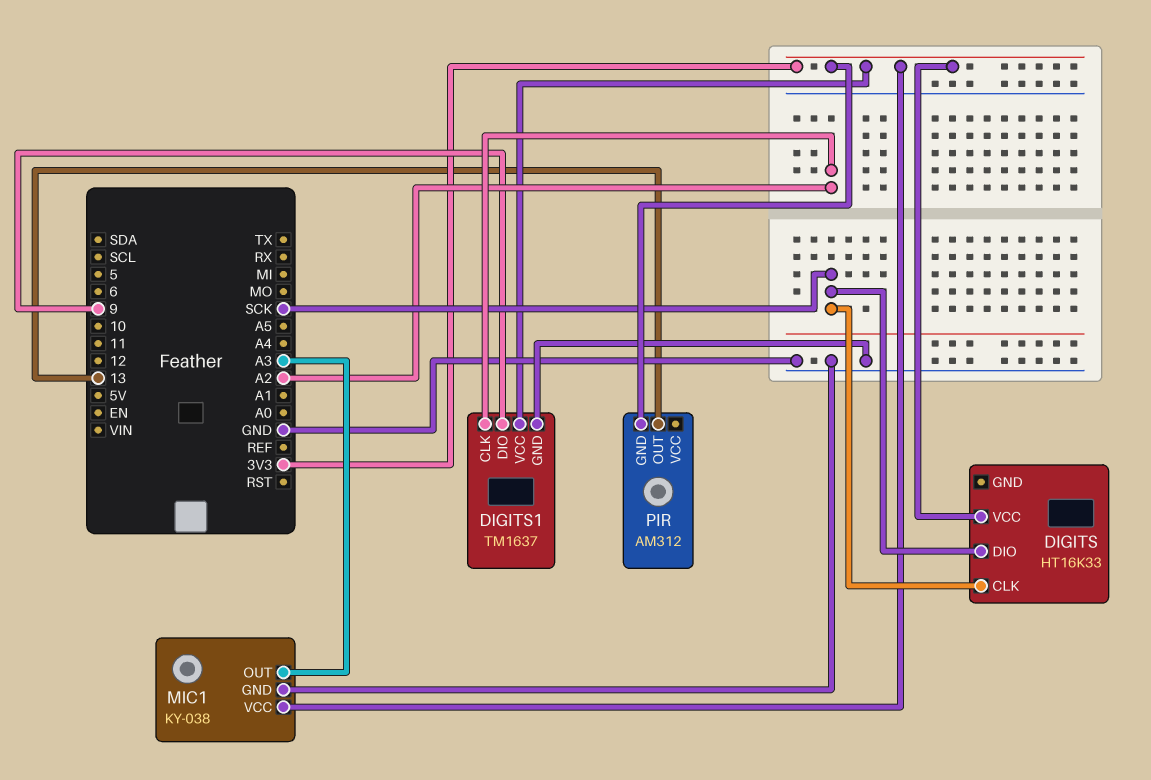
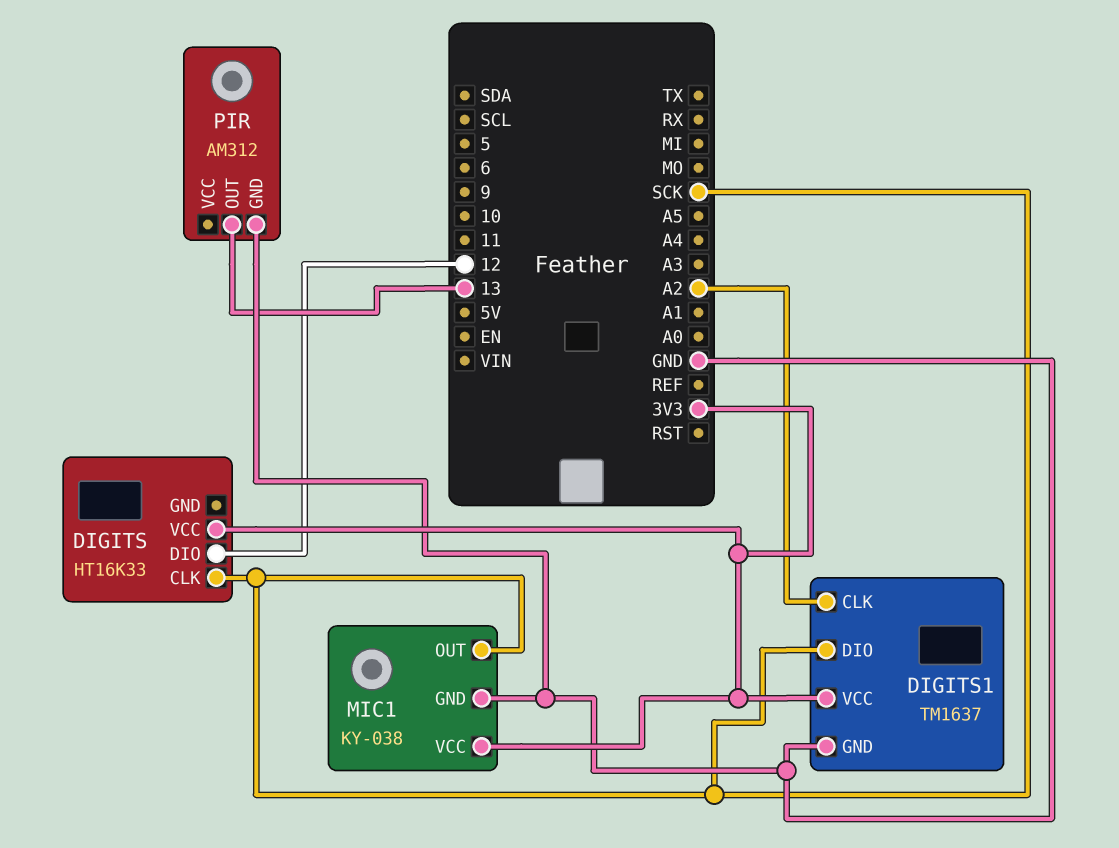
DIGITS pin DIO: SCK -> 12
DIGITS1 pin DIO: 9 -> SCK
MIC1 pin OUT: A3 -> SCK
PIR pin GND: 3V3 -> GND

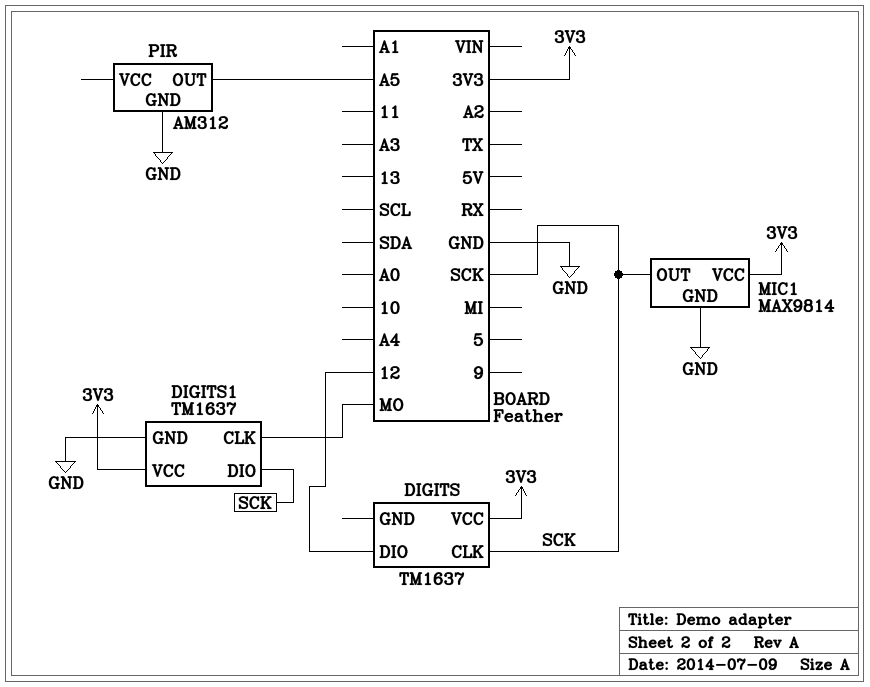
DIGITS: HT16K33 -> TM1637
DIGITS1 pin CLK: A2 -> MO
MIC1: KY-038 -> MAX9814
PIR pin OUT: 13 -> A5

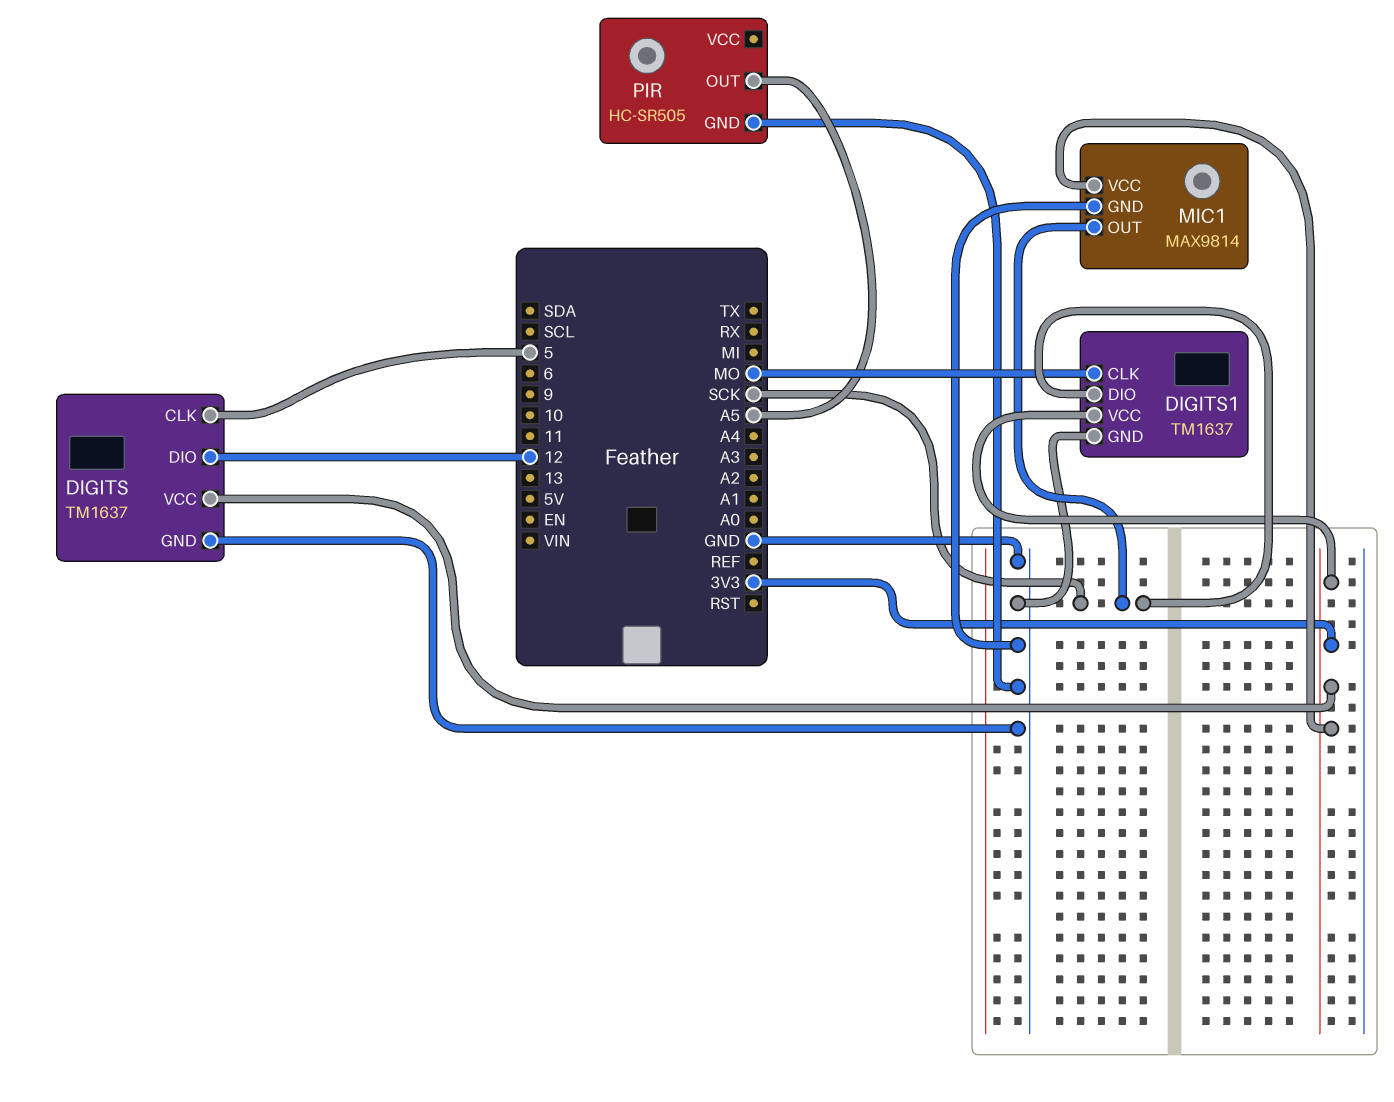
DIGITS pin CLK: SCK -> 5
DIGITS pin GND: none -> GND
PIR: AM312 -> HC-SR505

